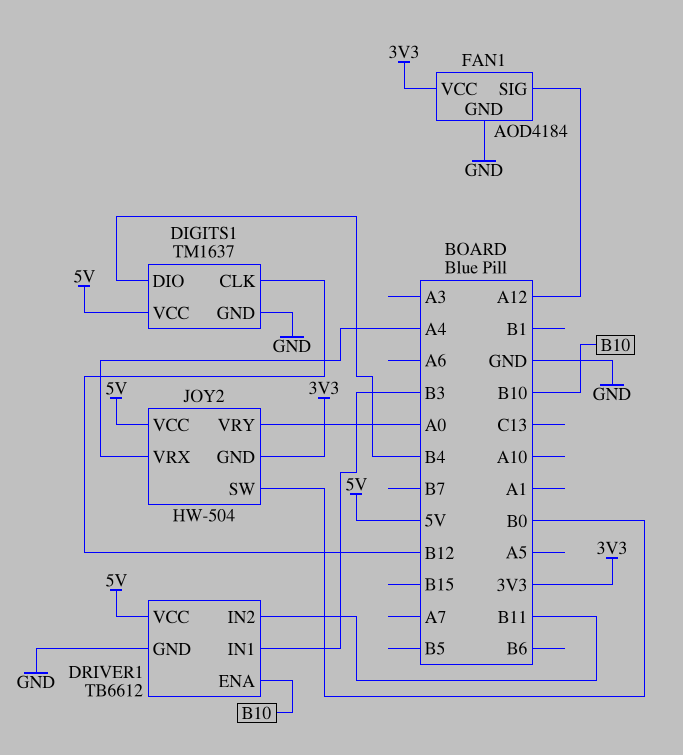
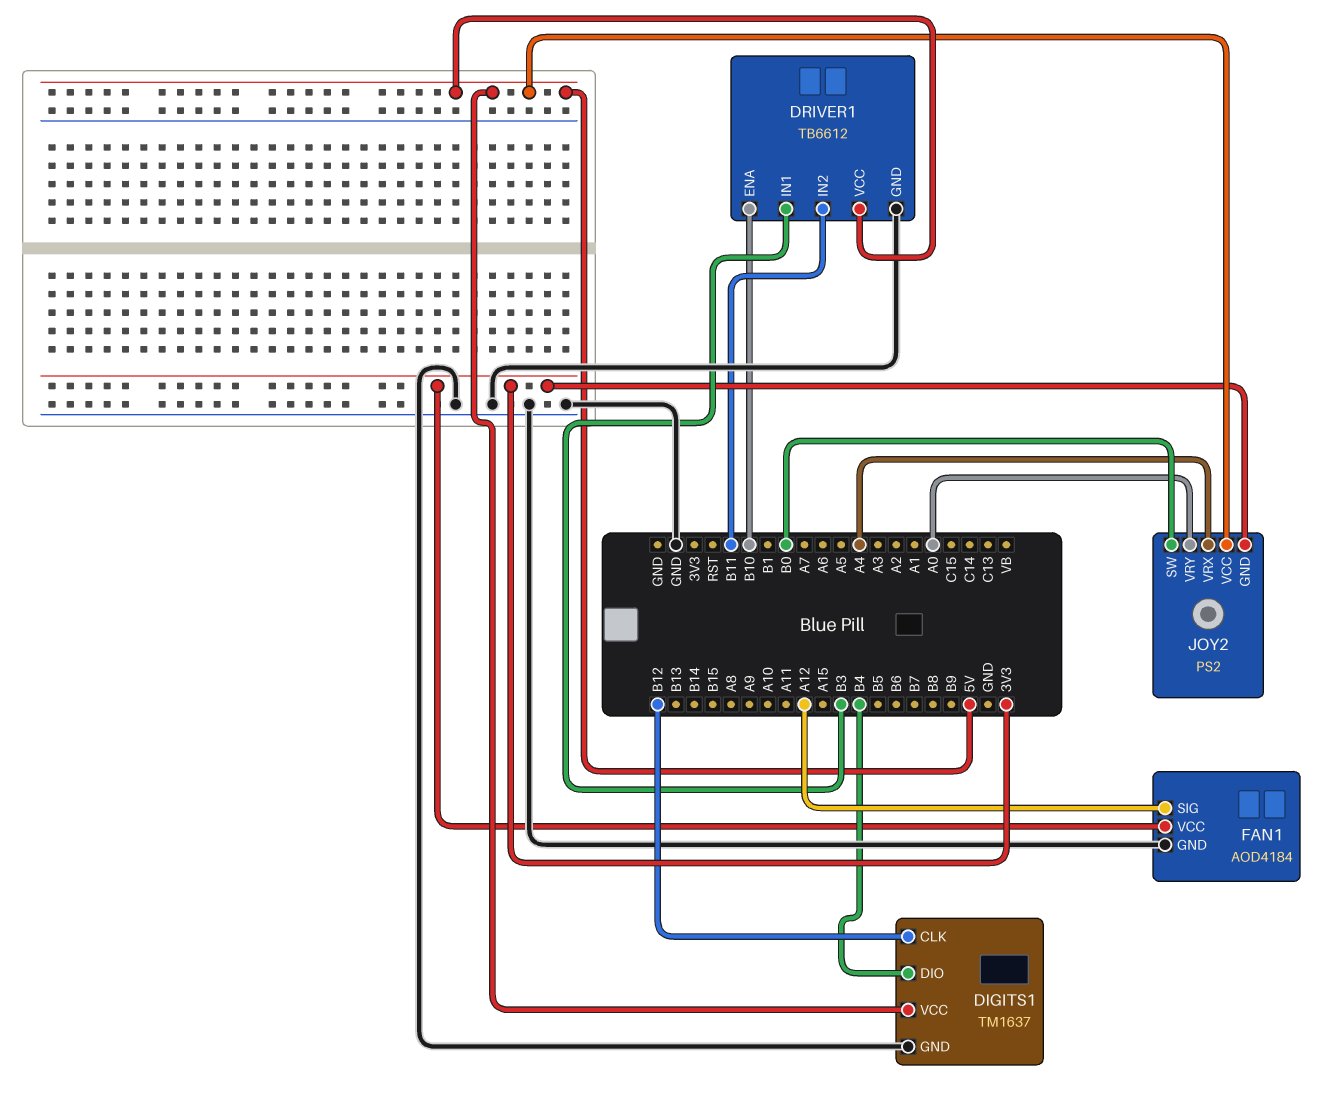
JOY2: HW-504 -> PS2

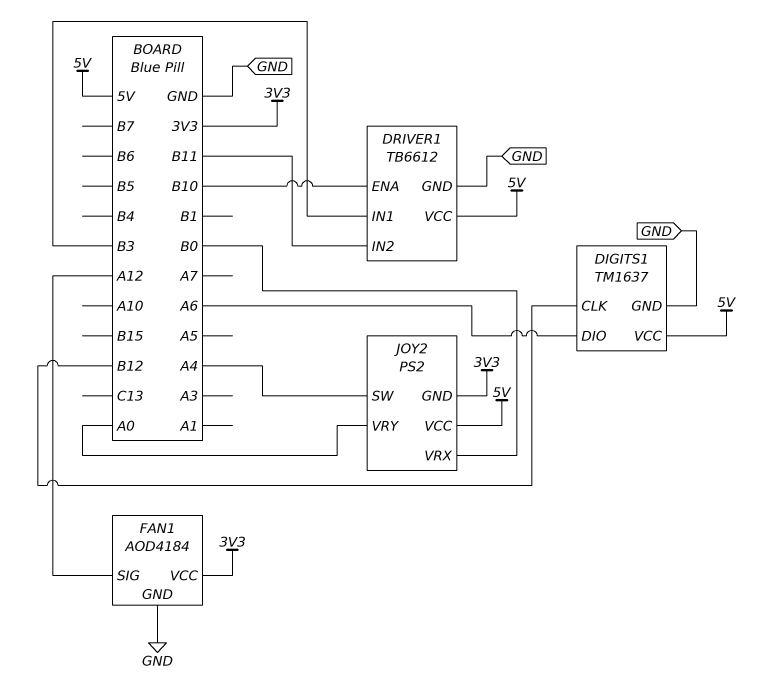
DIGITS1 pin DIO: B4 -> A6
JOY2 pin SW: B0 -> A4
JOY2 pin VRX: A4 -> B0

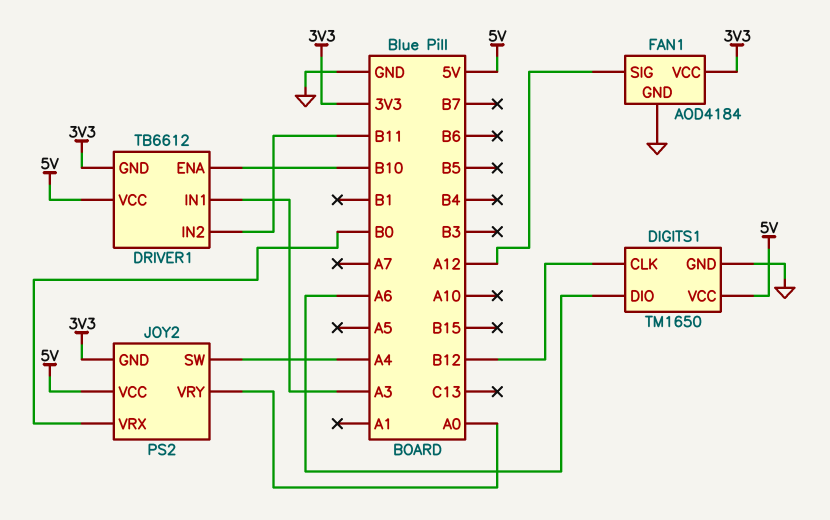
DIGITS1: TM1637 -> TM1650
DRIVER1 pin GND: GND -> 3V3
DRIVER1 pin IN1: B3 -> A3

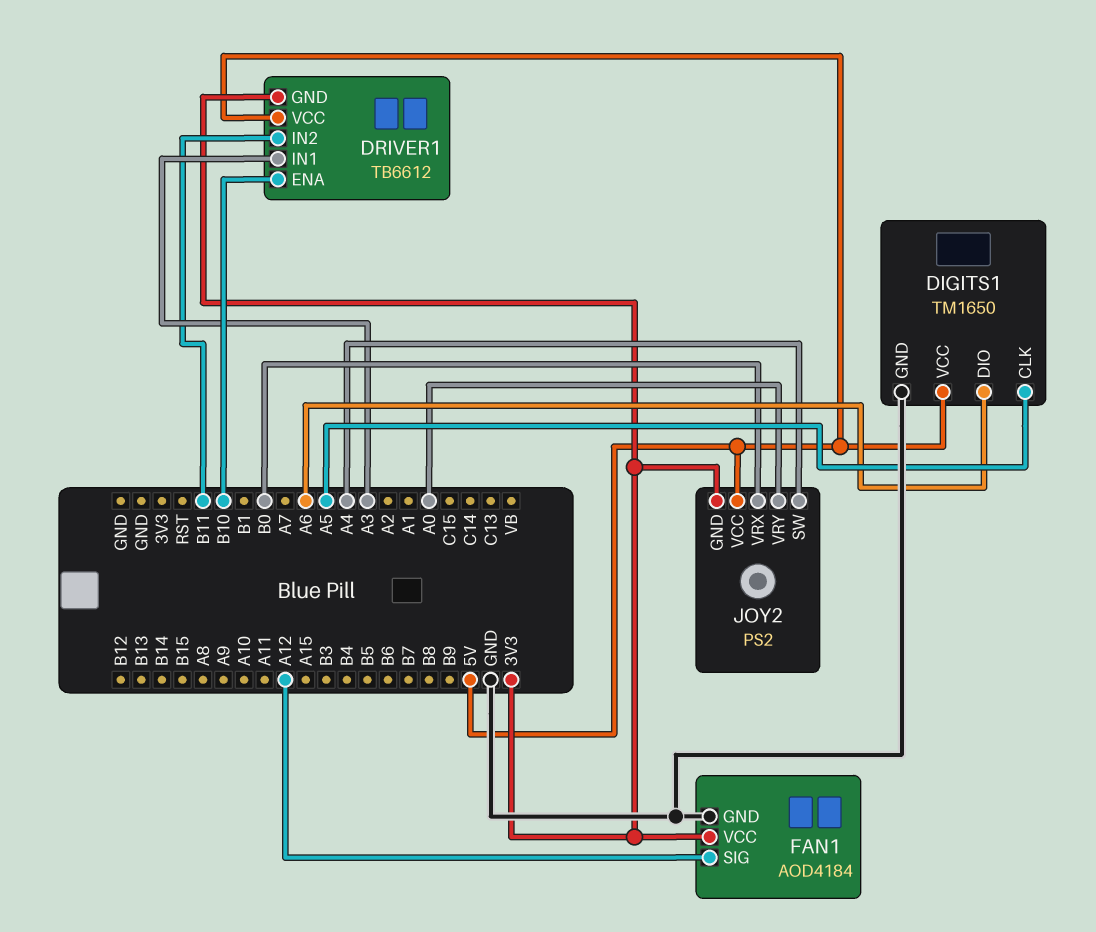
DIGITS1 pin CLK: B12 -> A5

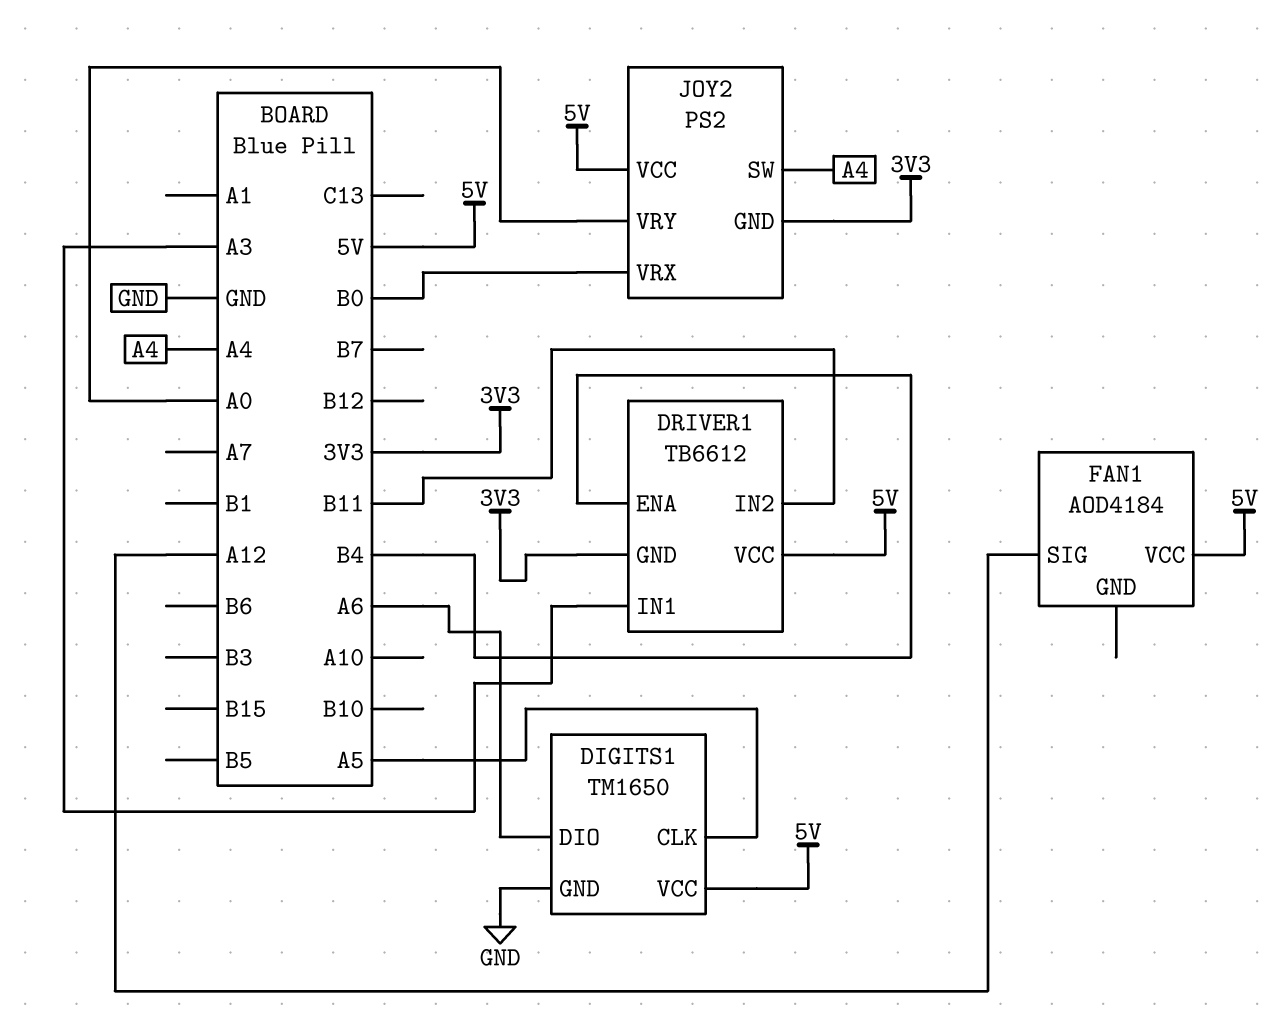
DRIVER1 pin ENA: B10 -> B4
FAN1 pin GND: GND -> none
FAN1 pin VCC: 3V3 -> 5V

